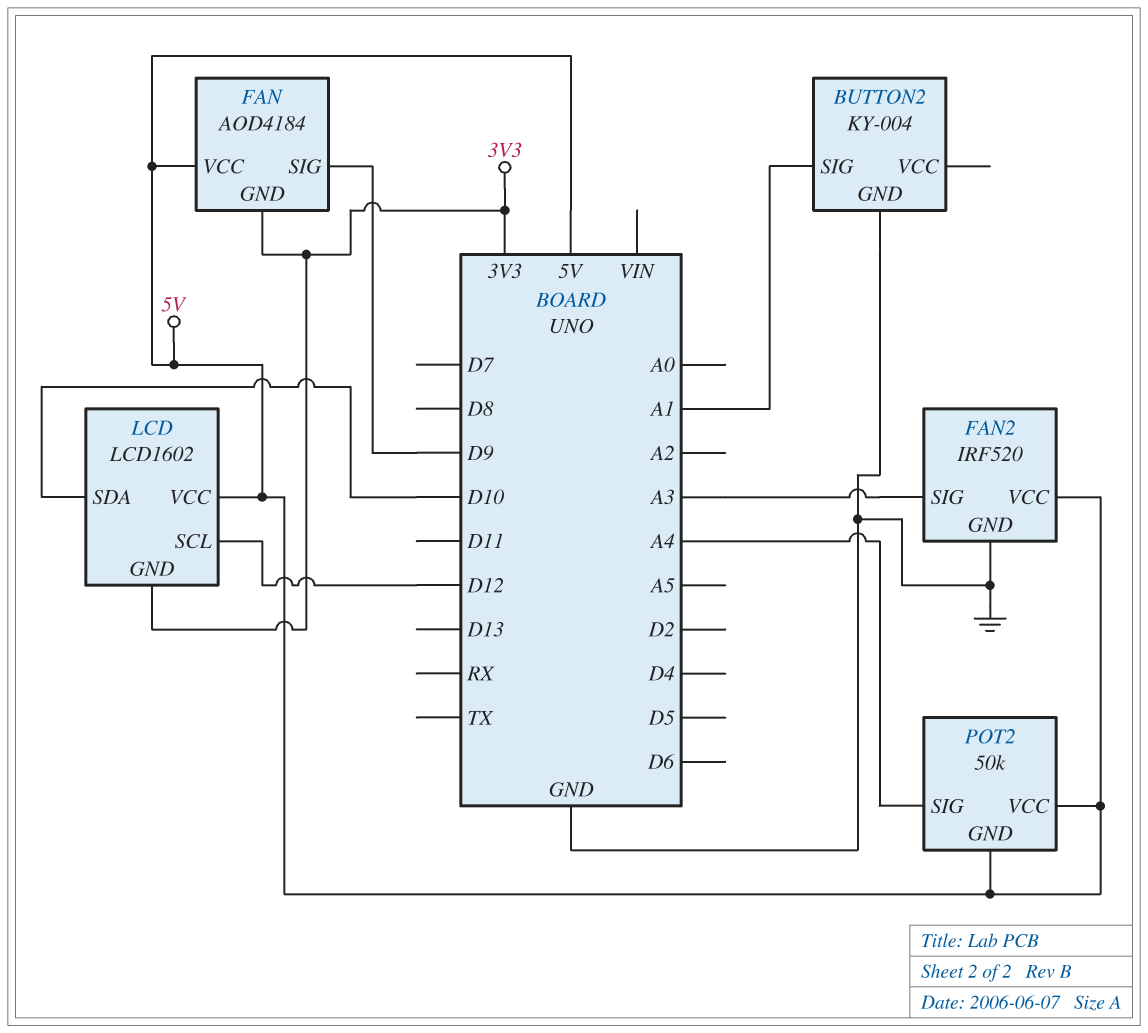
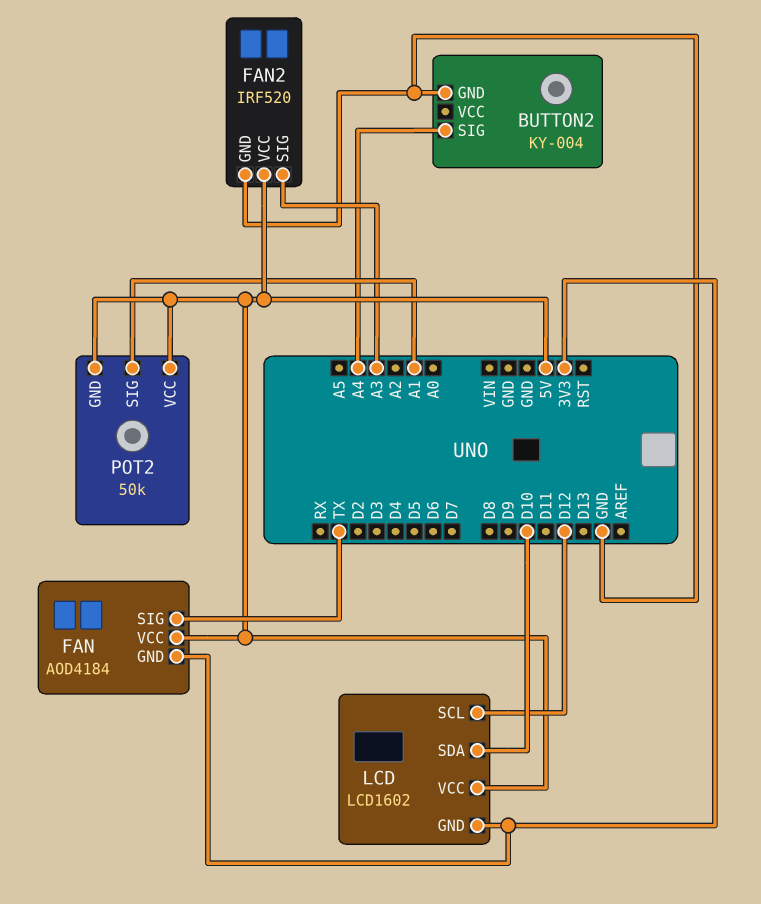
BUTTON2 pin SIG: A1 -> A4
FAN pin SIG: D9 -> TX
POT2 pin SIG: A4 -> A1

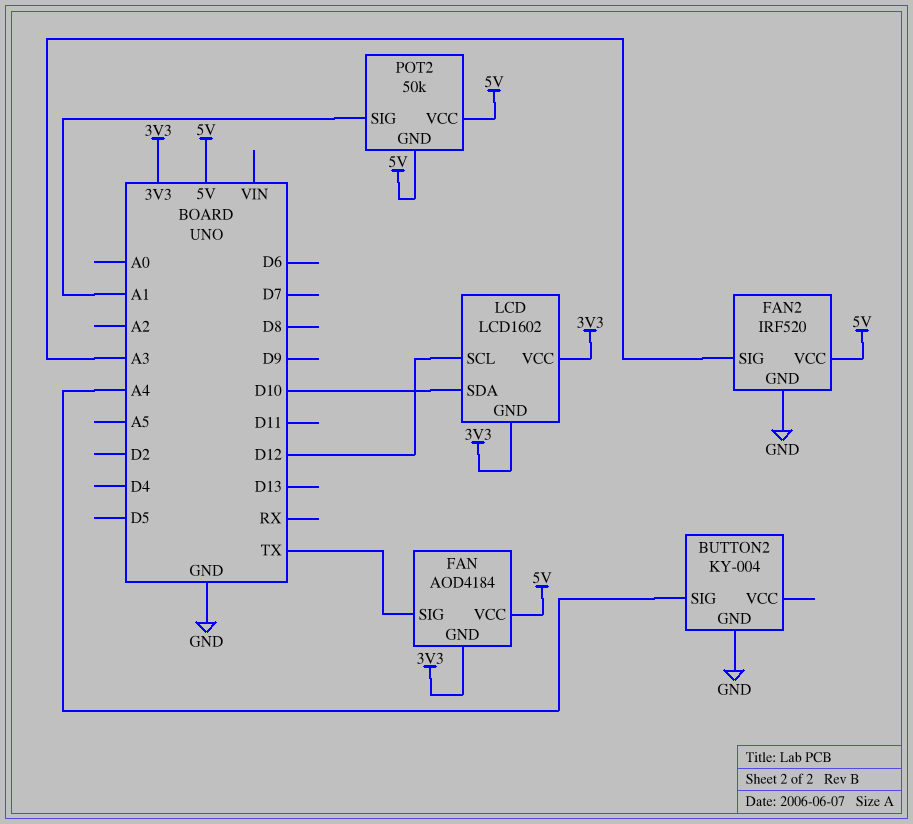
LCD pin VCC: 5V -> 3V3

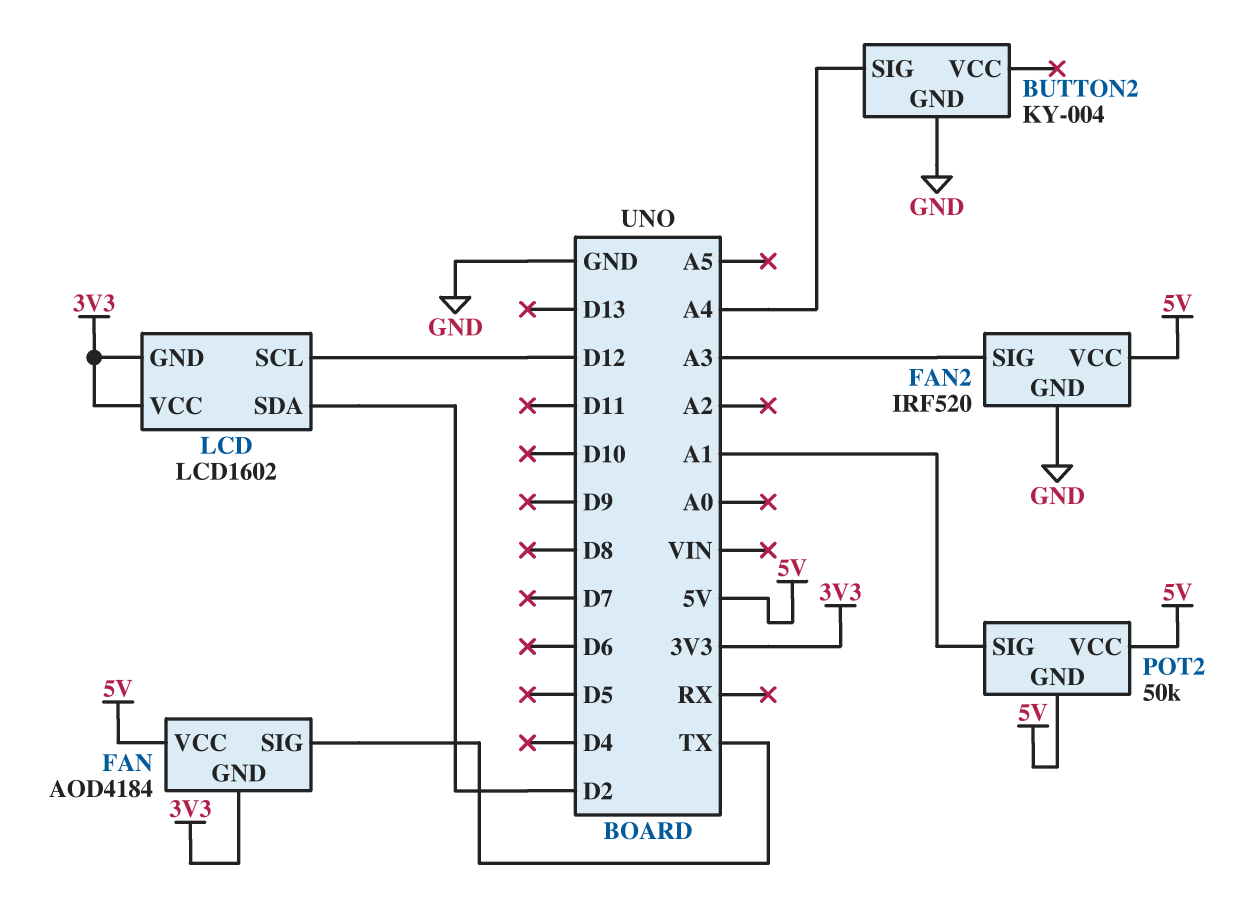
LCD pin SDA: D10 -> D2

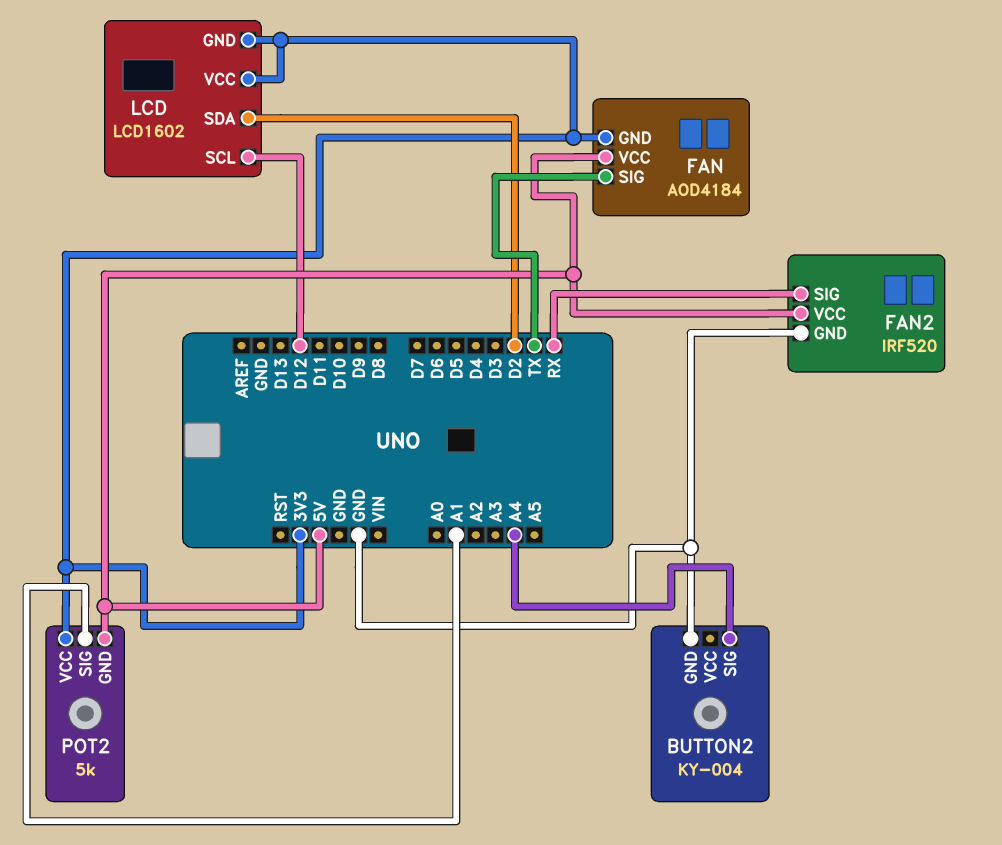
FAN2 pin SIG: A3 -> RX
POT2: 50k -> 5k
POT2 pin VCC: 5V -> 3V3

